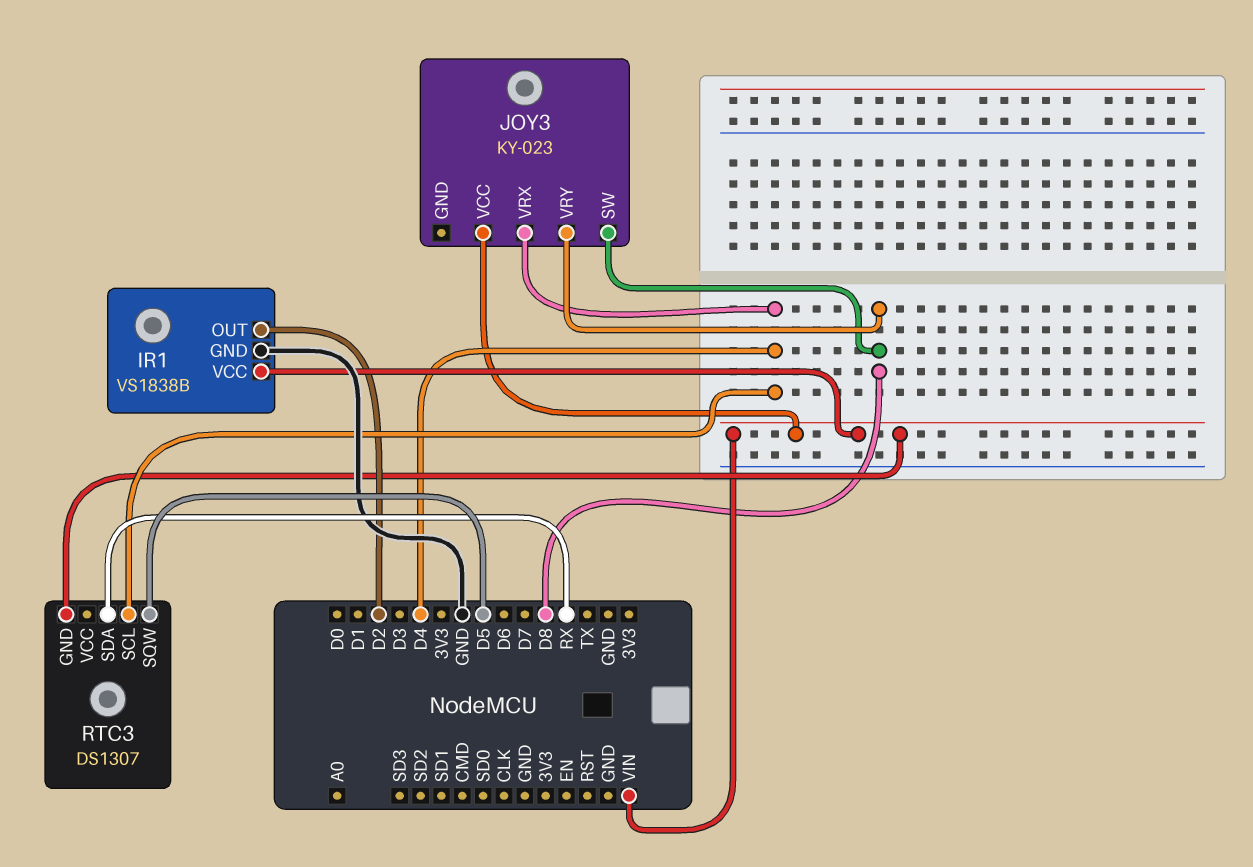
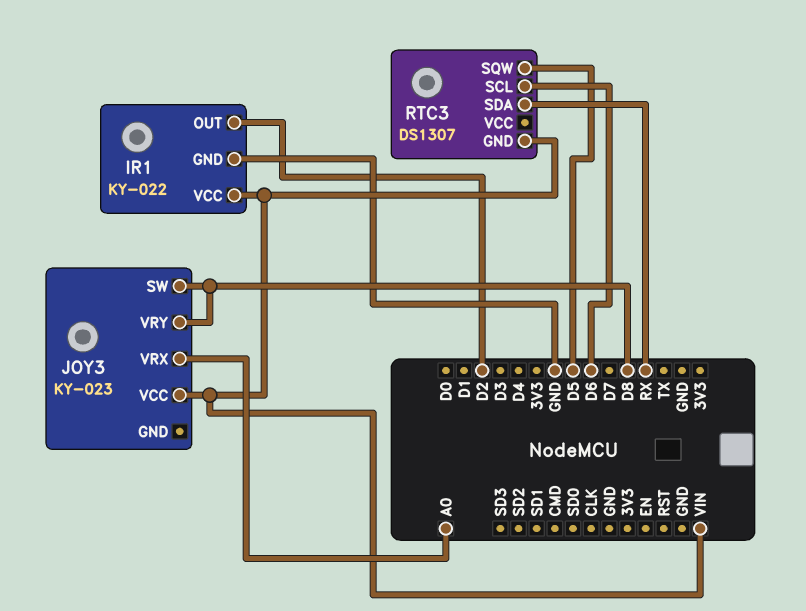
IR1: VS1838B -> KY-022
JOY3 pin VRX: D4 -> A0
RTC3 pin SCL: D4 -> D6

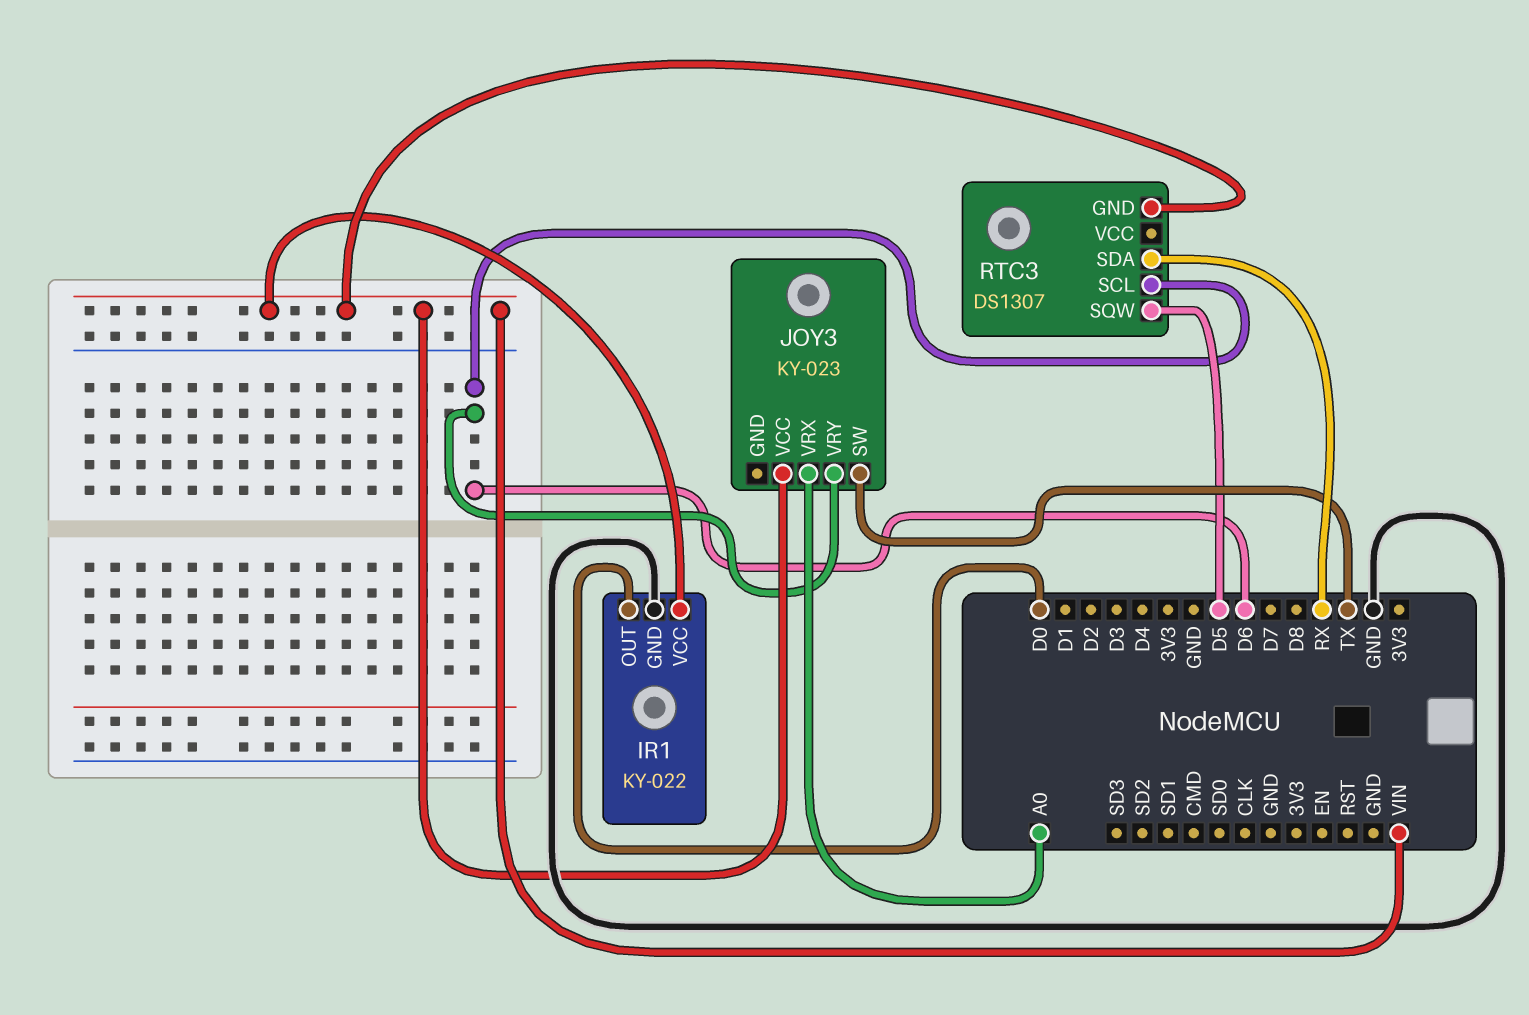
IR1 pin OUT: D2 -> D0
JOY3 pin SW: D8 -> TX
JOY3 pin VRY: D8 -> D6

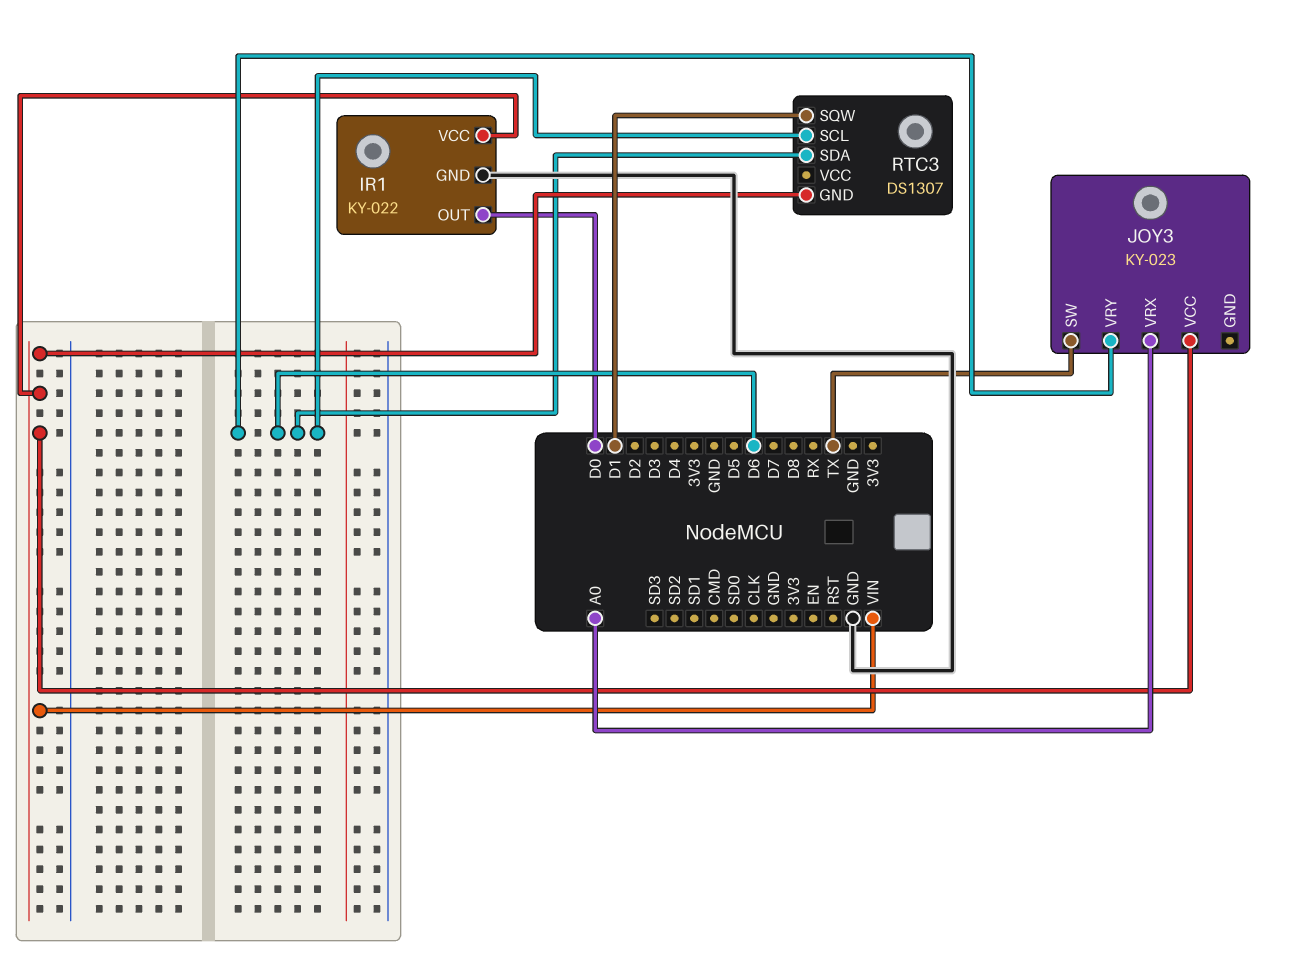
RTC3 pin SDA: RX -> D6
RTC3 pin SQW: D5 -> D1

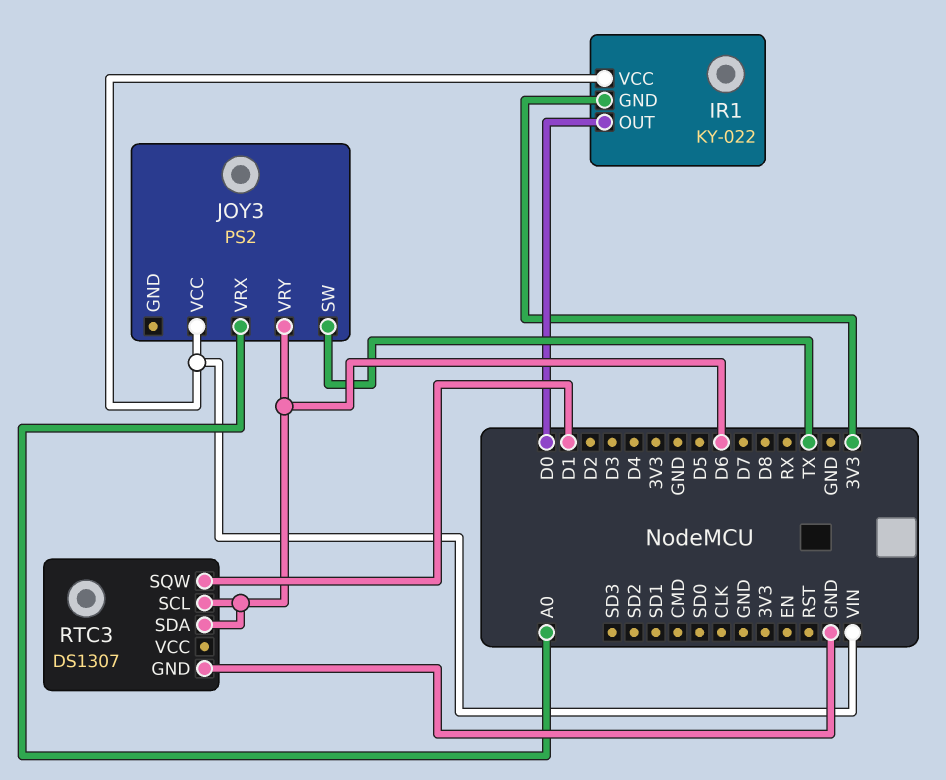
IR1 pin GND: GND -> 3V3
JOY3: KY-023 -> PS2
RTC3 pin GND: VIN -> GND

